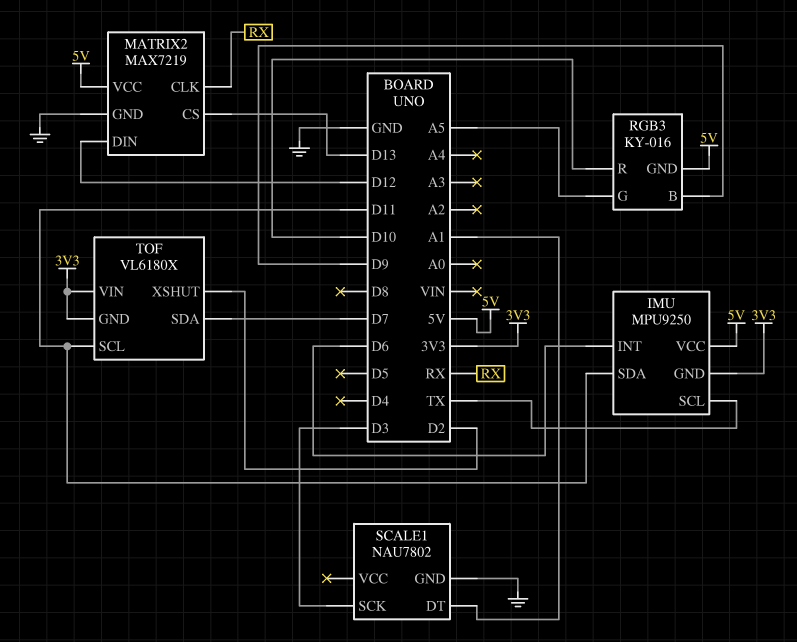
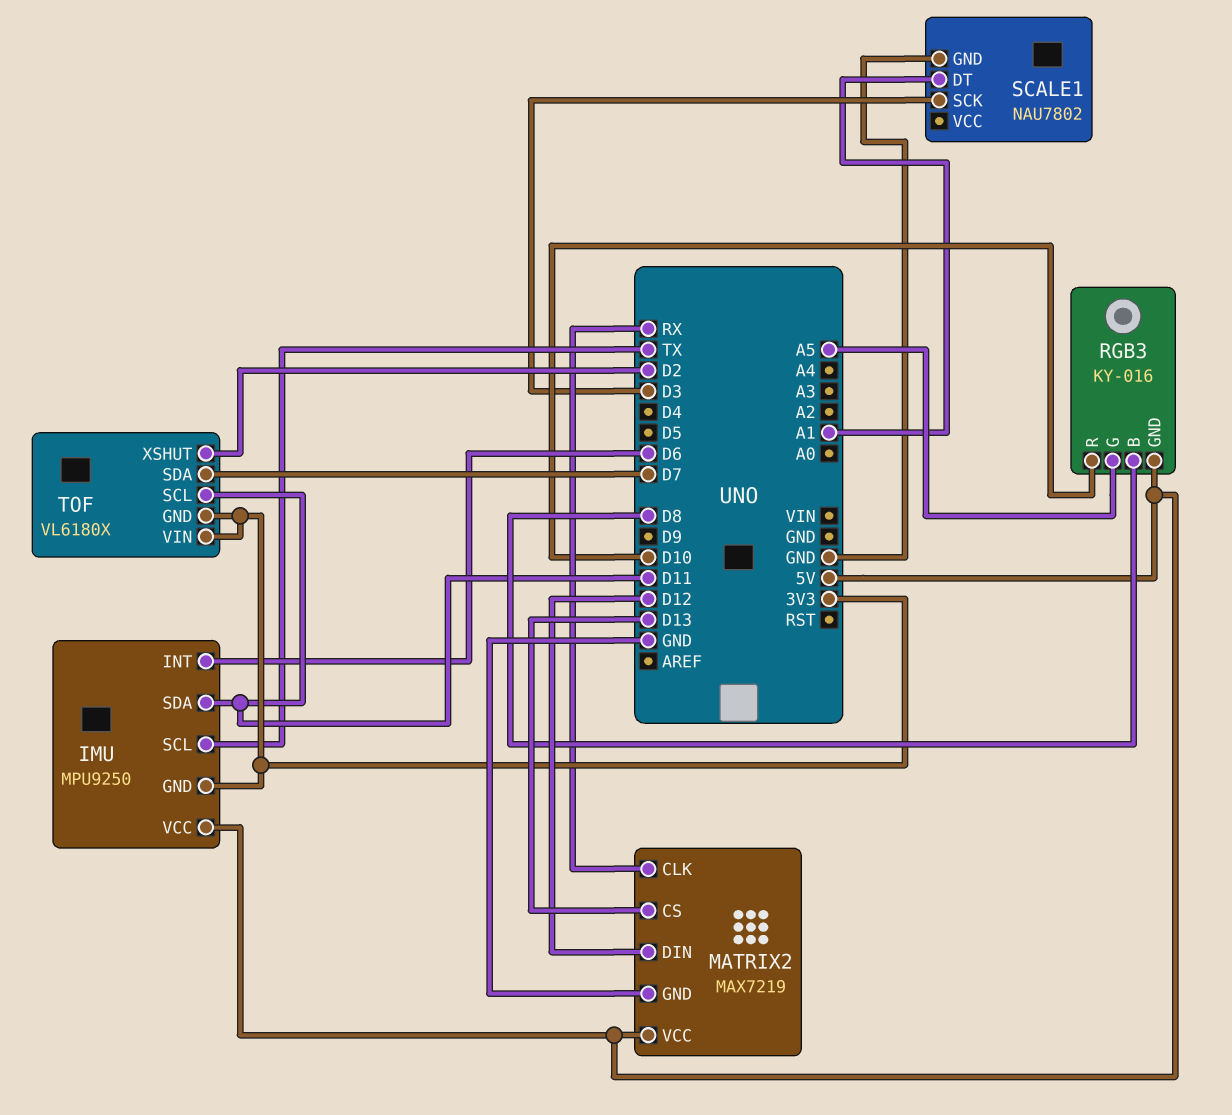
RGB3 pin B: D9 -> D8

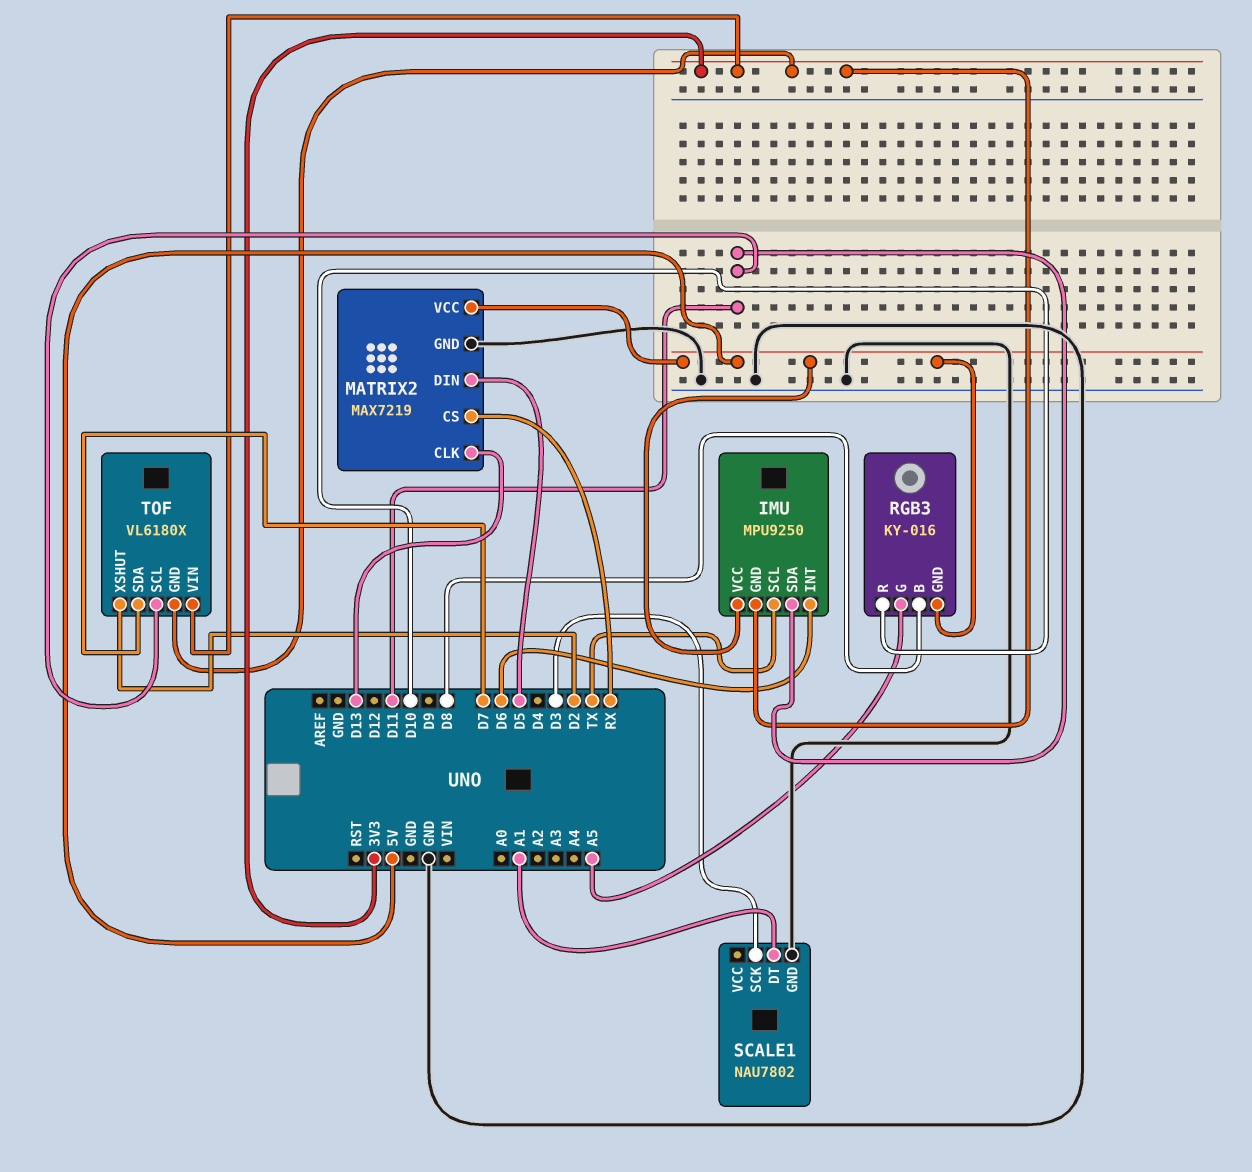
MATRIX2 pin CLK: RX -> D13
MATRIX2 pin CS: D13 -> RX
MATRIX2 pin DIN: D12 -> D5

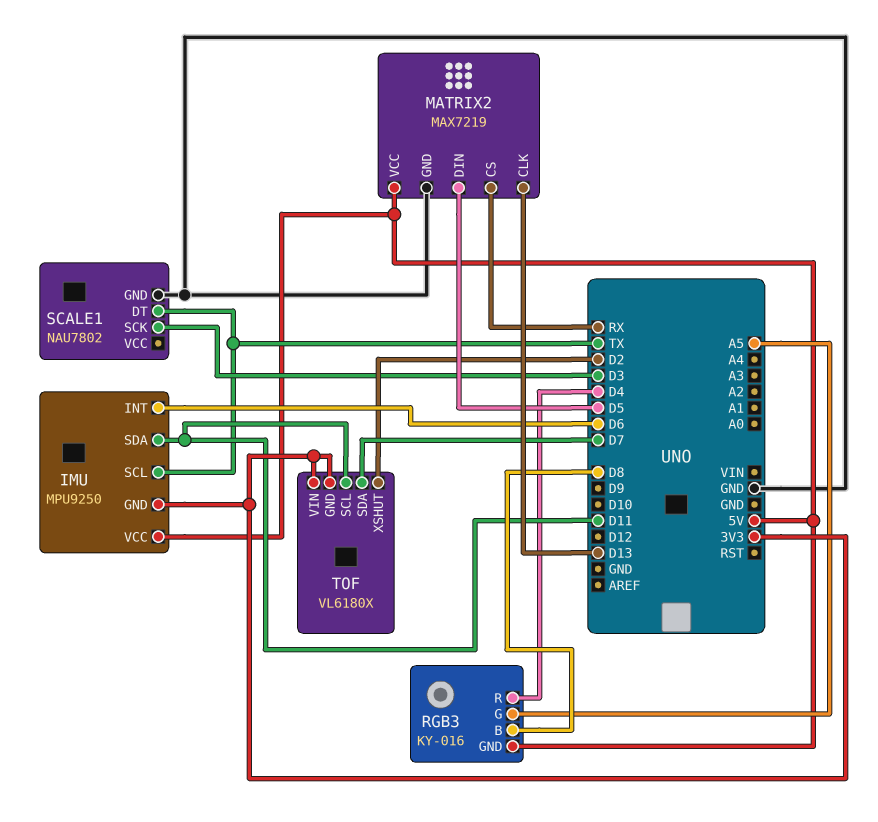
RGB3 pin R: D10 -> D4
SCALE1 pin DT: A1 -> TX

